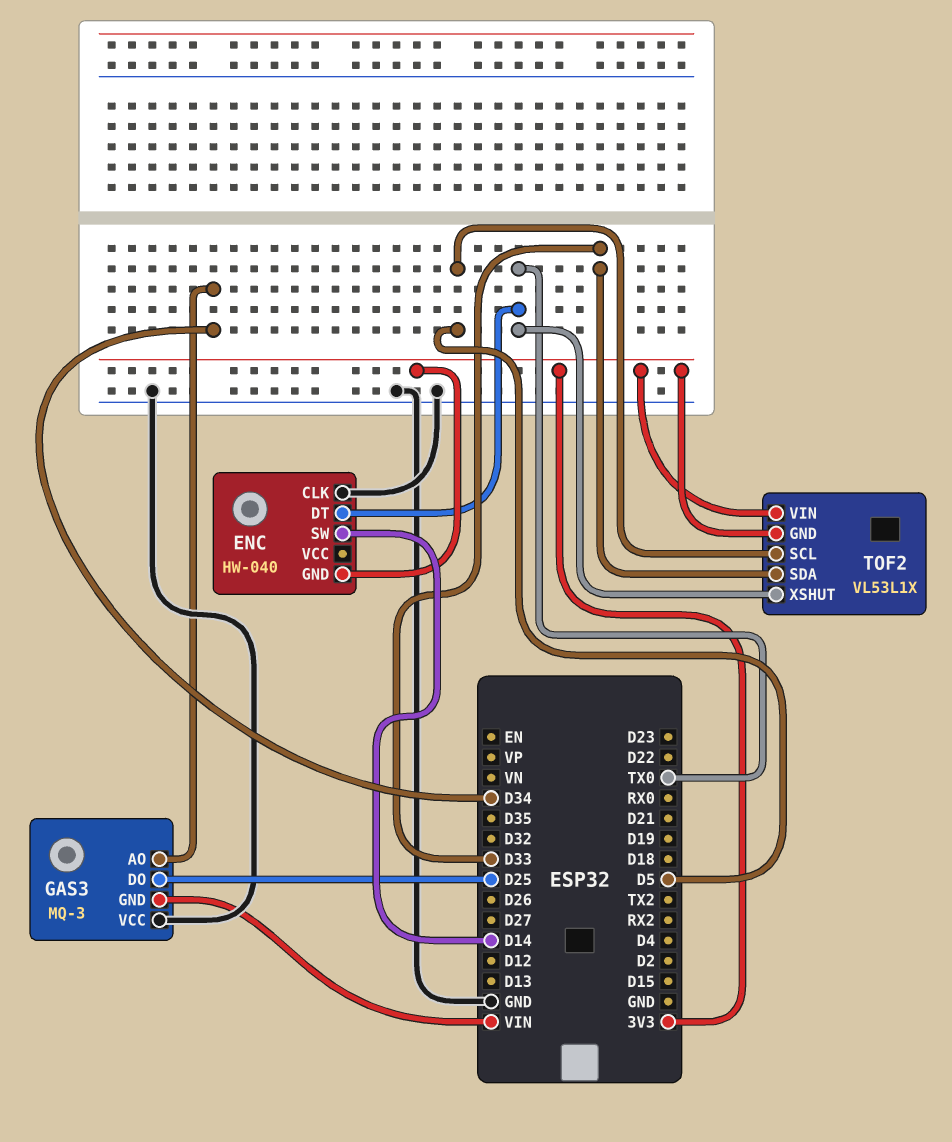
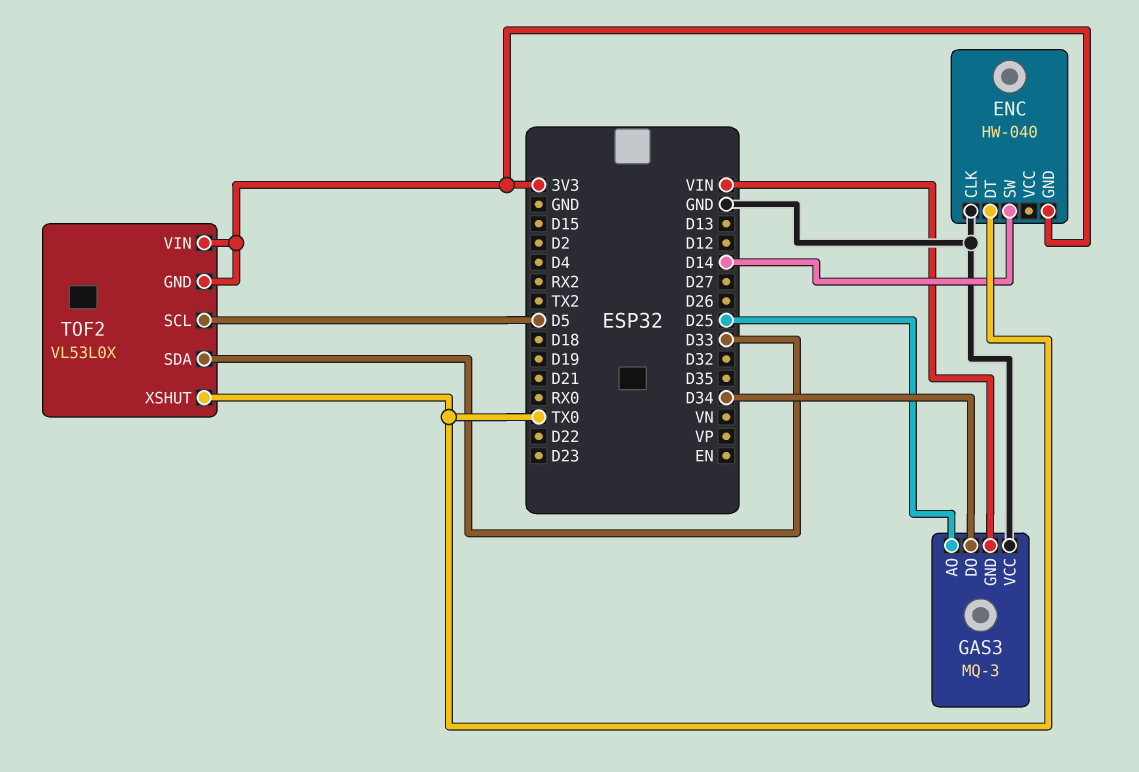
GAS3 pin AO: D34 -> D25
GAS3 pin DO: D25 -> D34
TOF2: VL53L1X -> VL53L0X

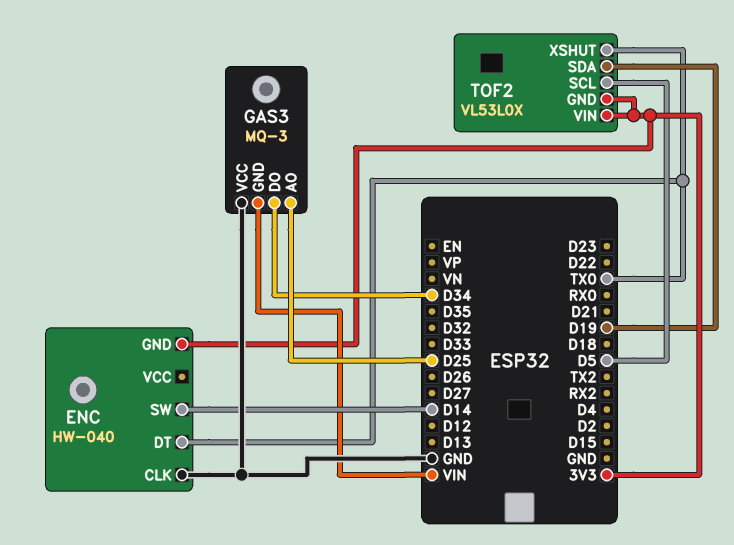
TOF2 pin SDA: D33 -> D19

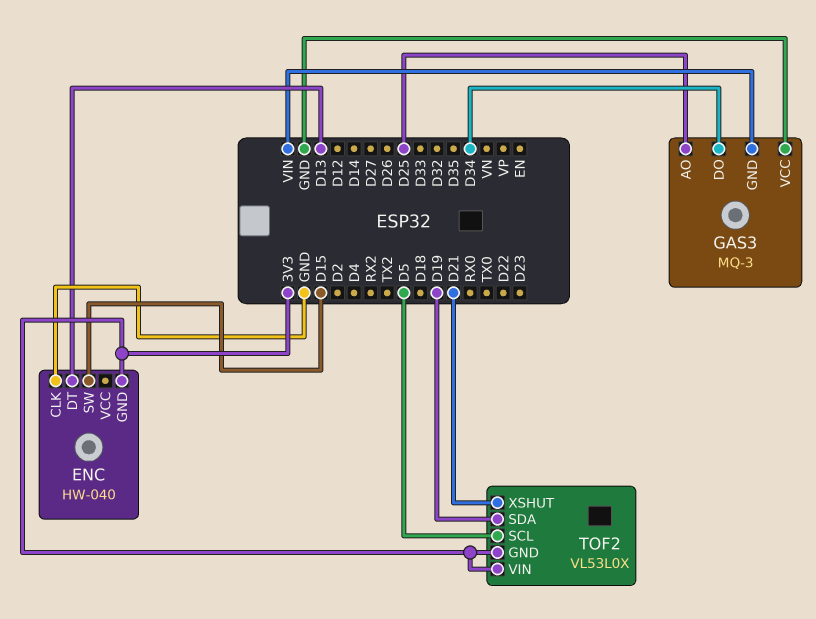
ENC pin DT: TX0 -> D13
ENC pin SW: D14 -> D15
TOF2 pin XSHUT: TX0 -> D21

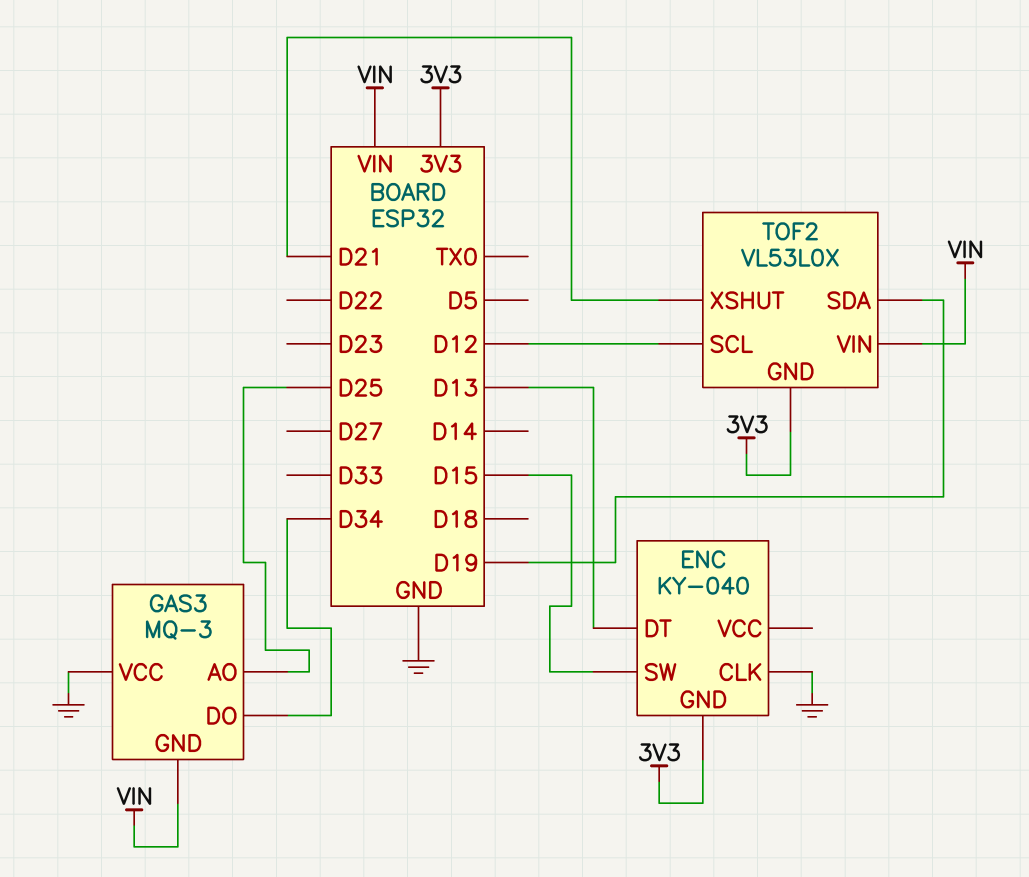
ENC: HW-040 -> KY-040
TOF2 pin SCL: D5 -> D12
TOF2 pin VIN: 3V3 -> VIN

